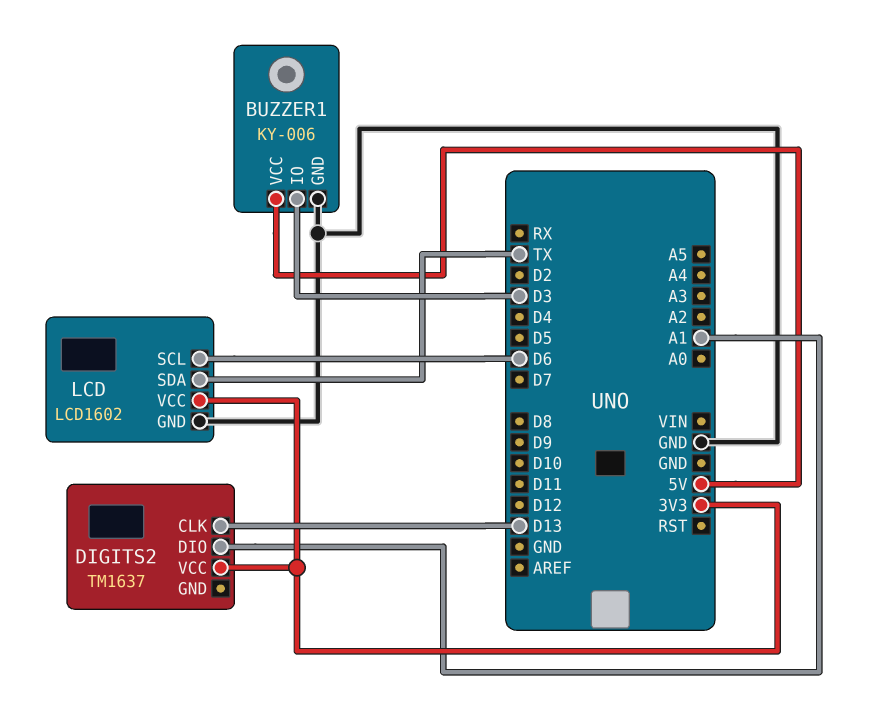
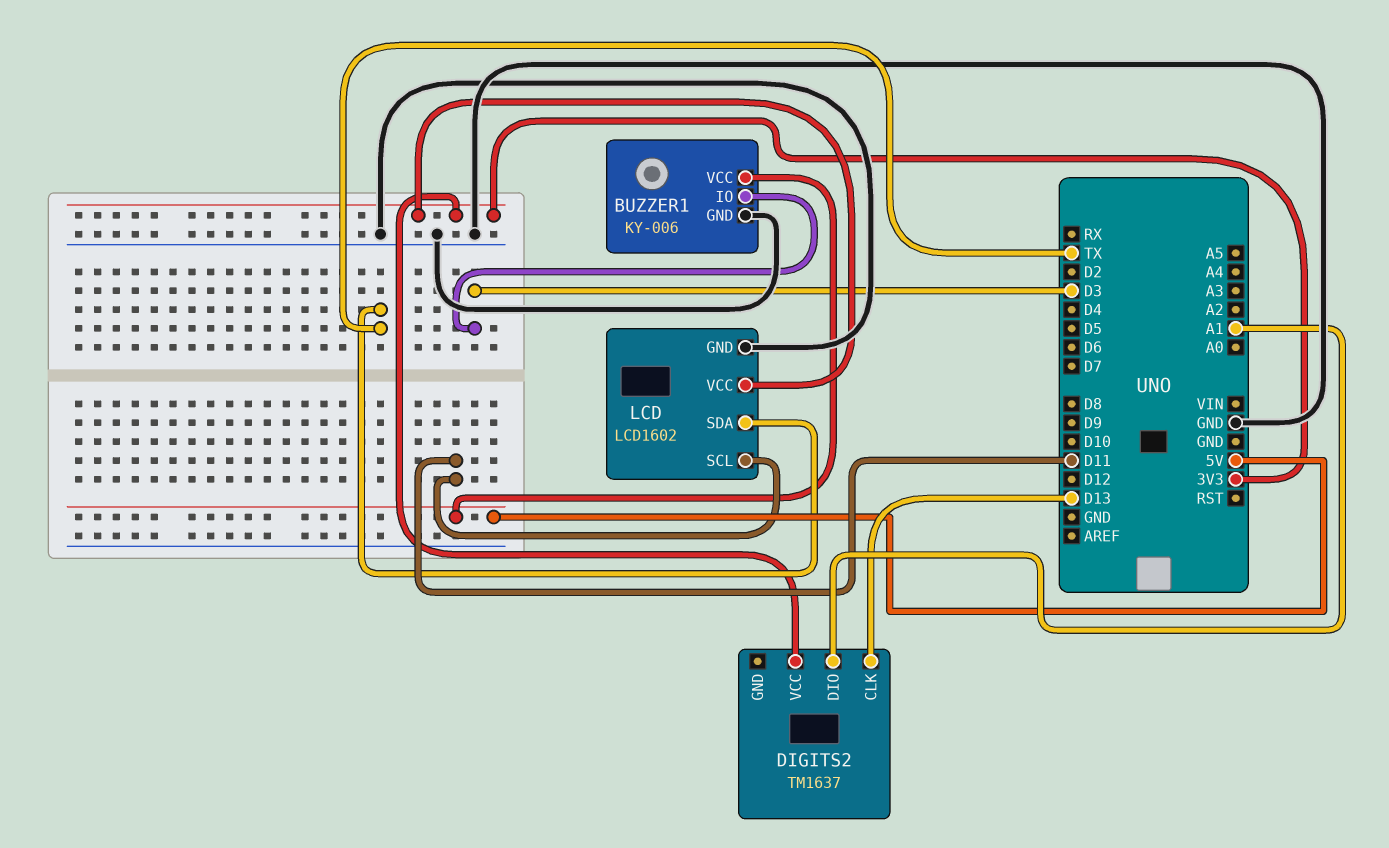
LCD pin SCL: D6 -> D11

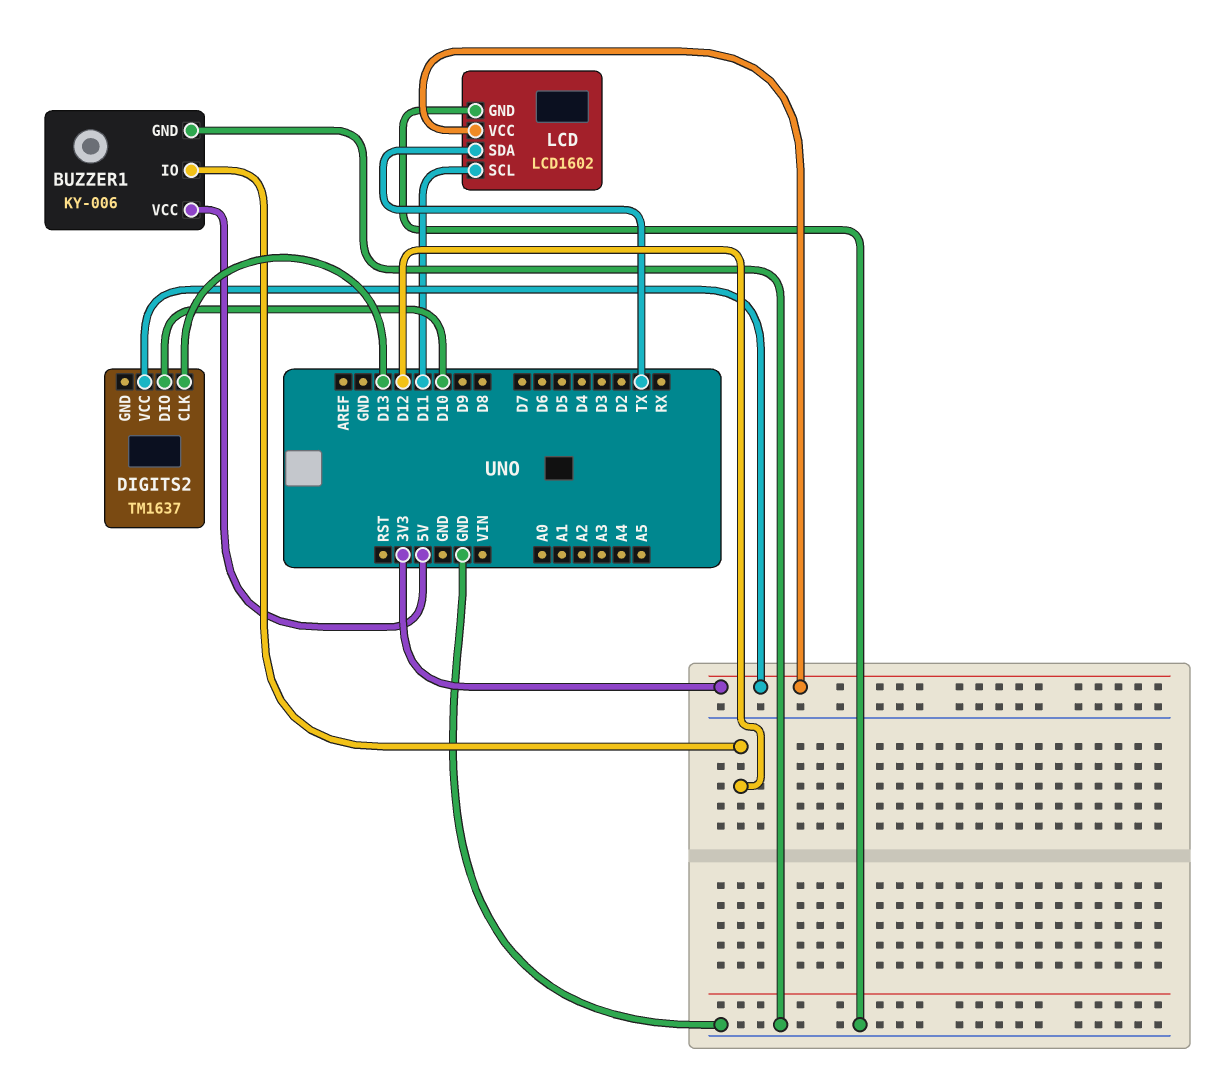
BUZZER1 pin IO: D3 -> D12
DIGITS2 pin DIO: A1 -> D10

